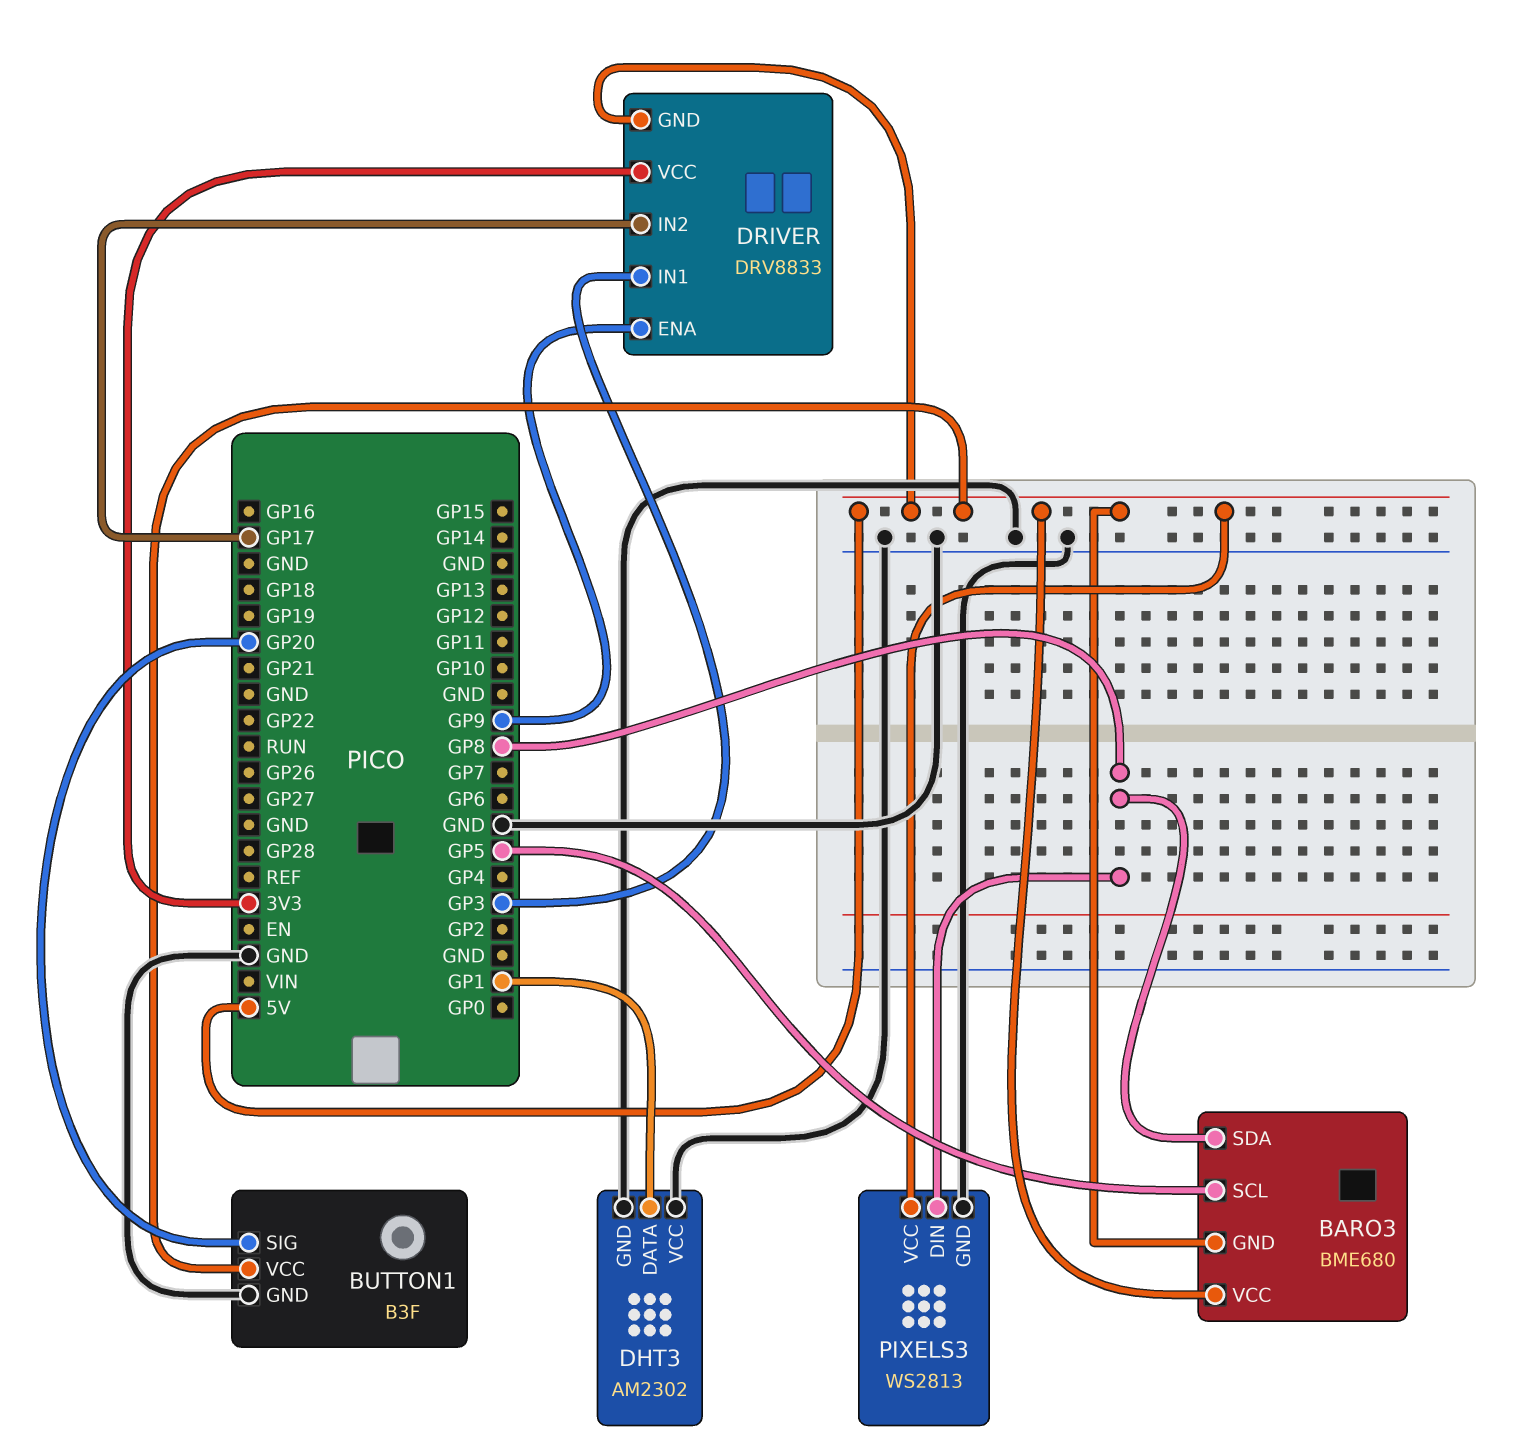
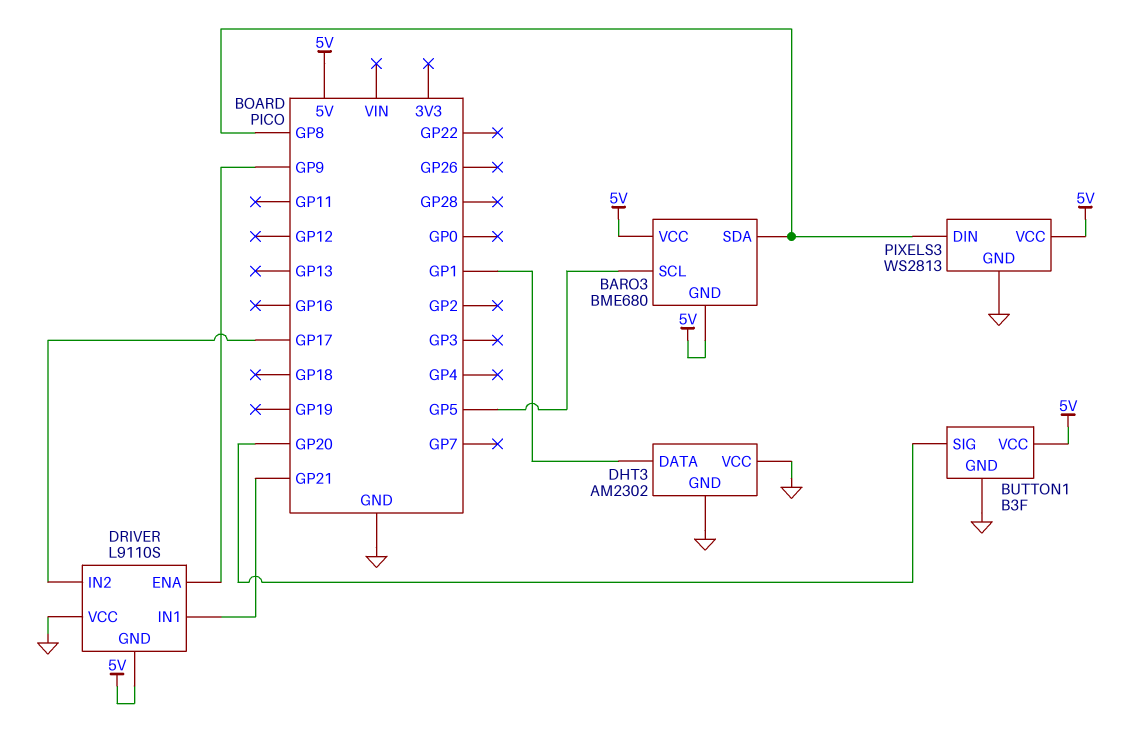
DRIVER: DRV8833 -> L9110S
DRIVER pin IN1: GP3 -> GP21
DRIVER pin VCC: 3V3 -> GND

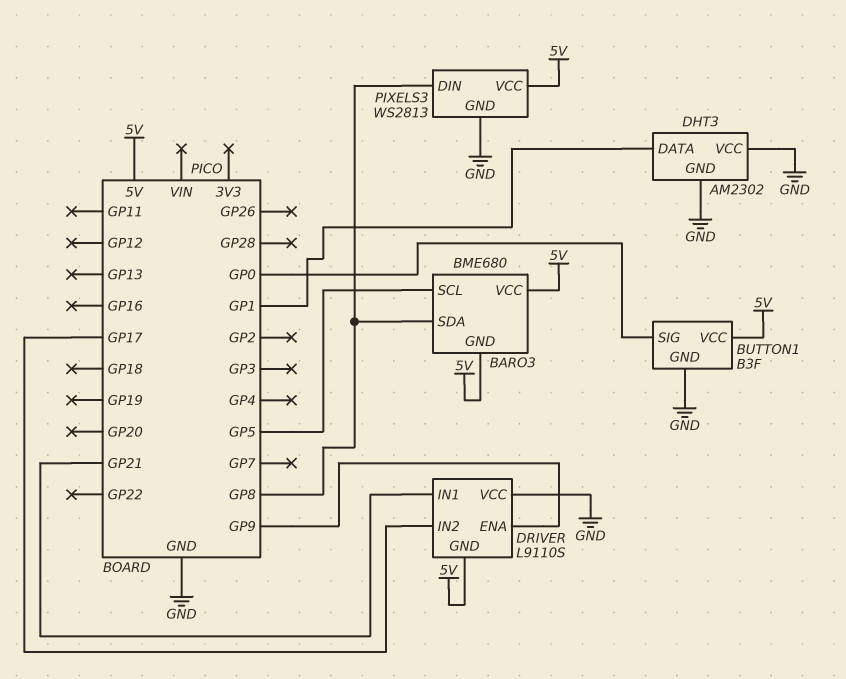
BUTTON1 pin SIG: GP20 -> GP0

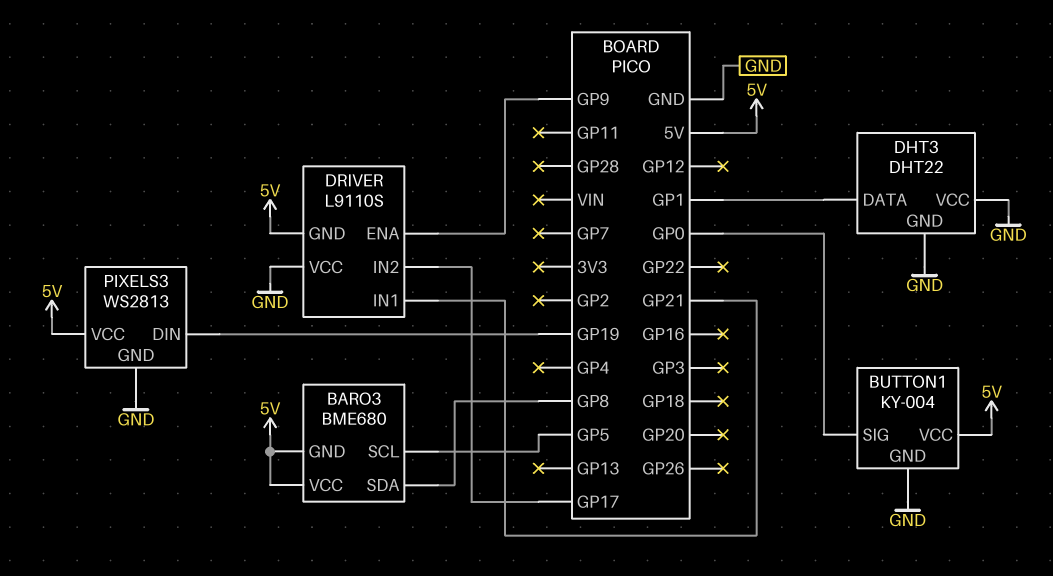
BUTTON1: B3F -> KY-004
DHT3: AM2302 -> DHT22
PIXELS3 pin DIN: GP8 -> GP19

